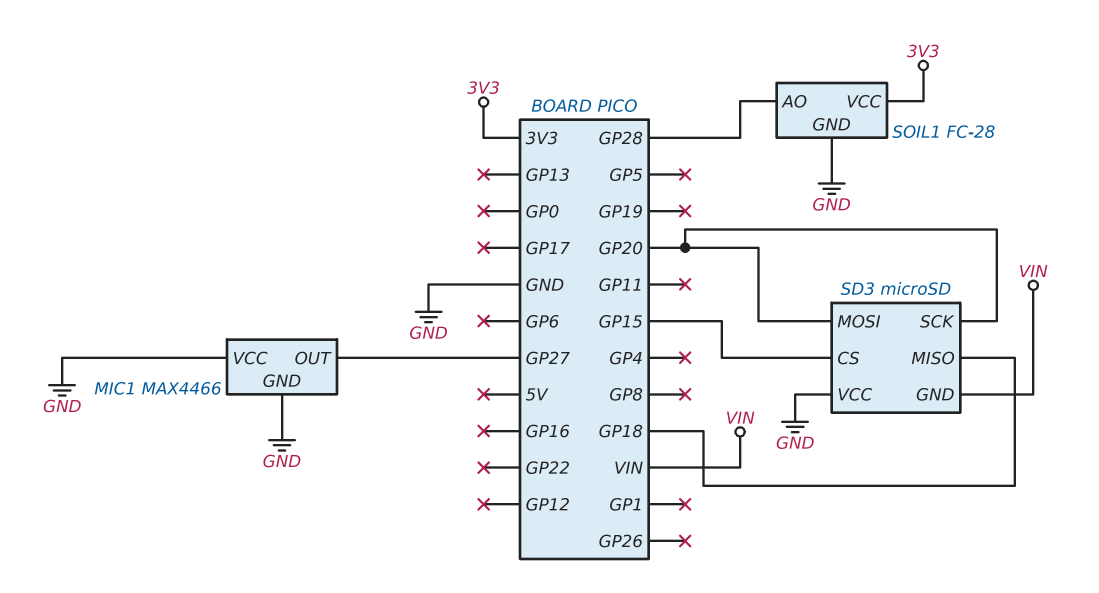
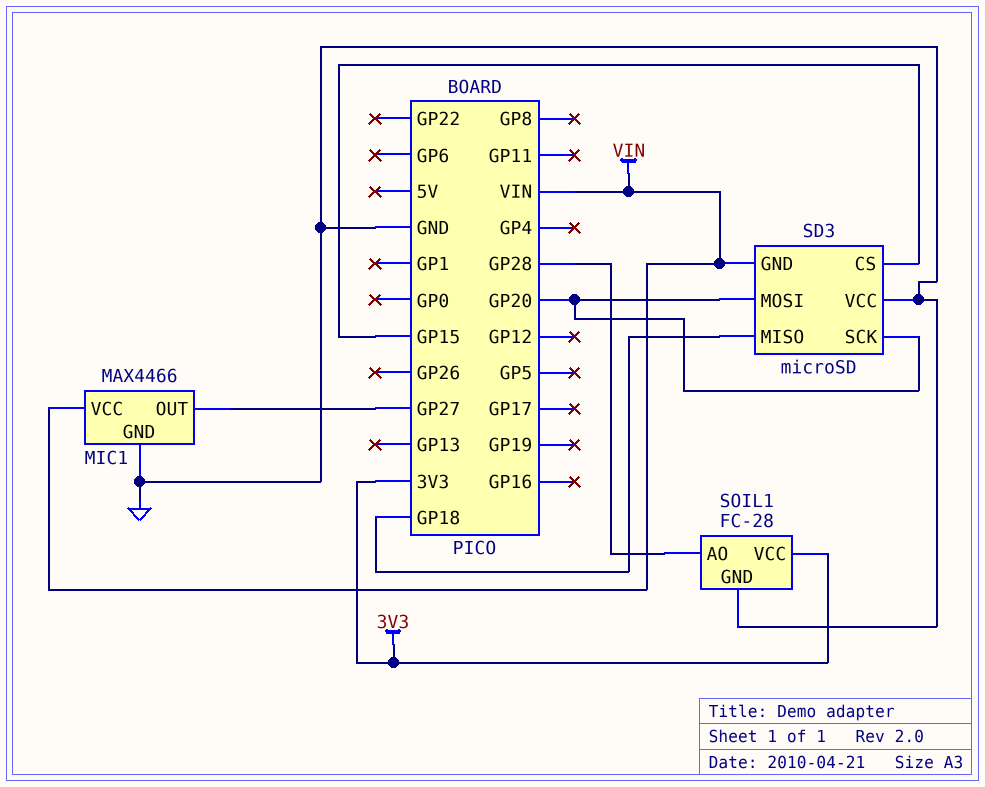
MIC1 pin VCC: GND -> VIN

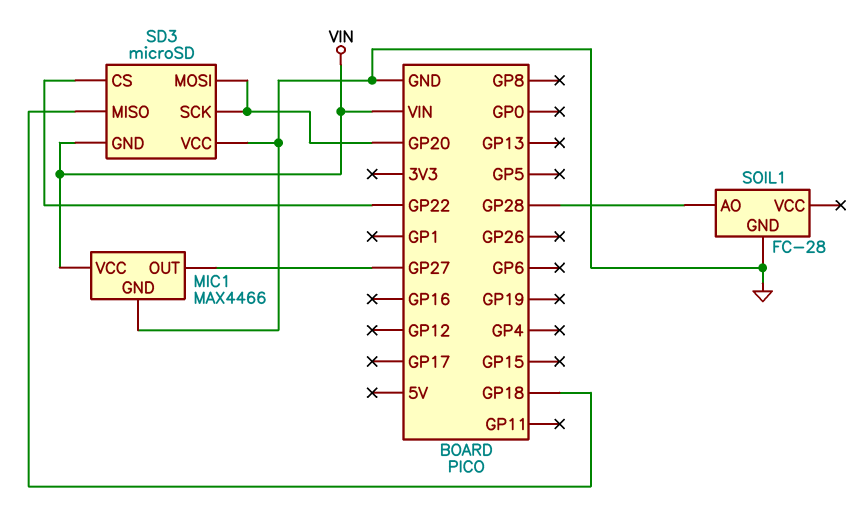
SD3 pin CS: GP15 -> GP22
SOIL1 pin VCC: 3V3 -> none

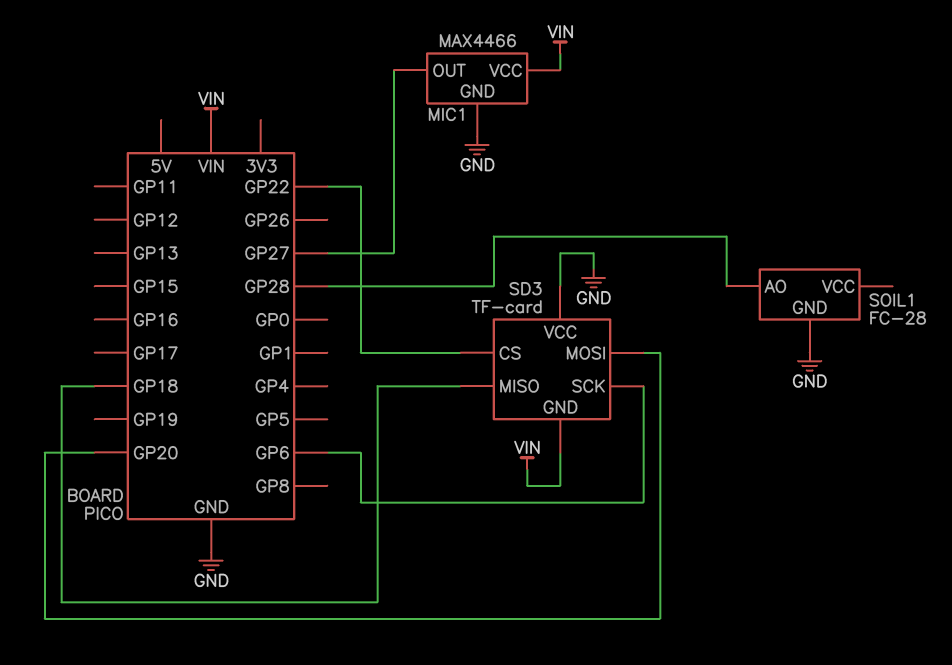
SD3: microSD -> TF-card
SD3 pin SCK: GP20 -> GP6

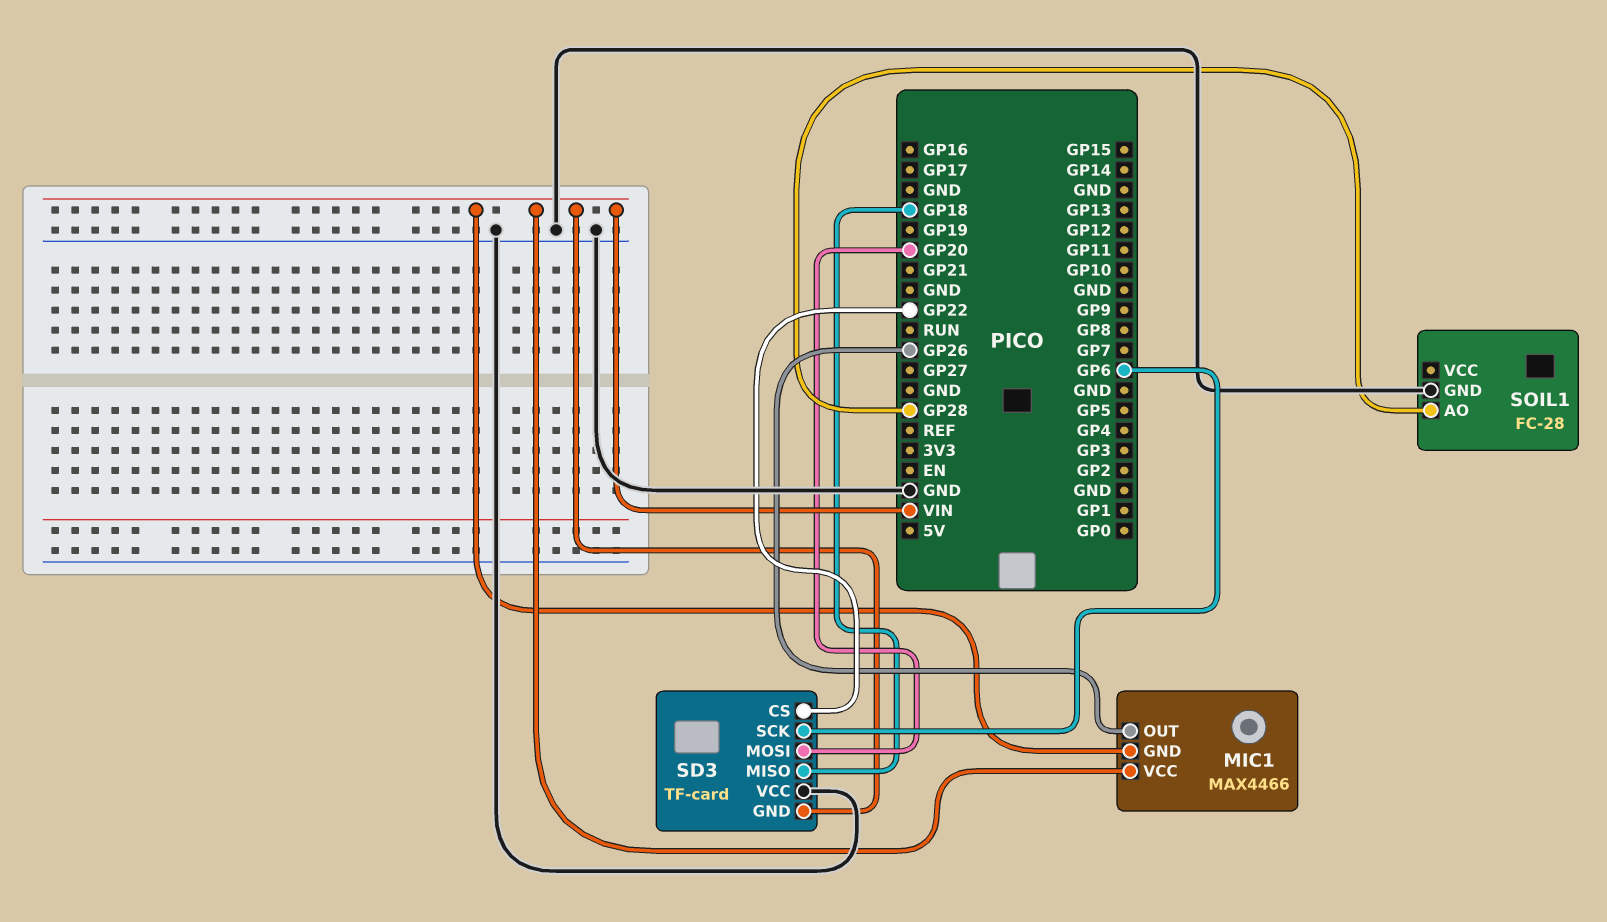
MIC1 pin GND: GND -> VIN
MIC1 pin OUT: GP27 -> GP26

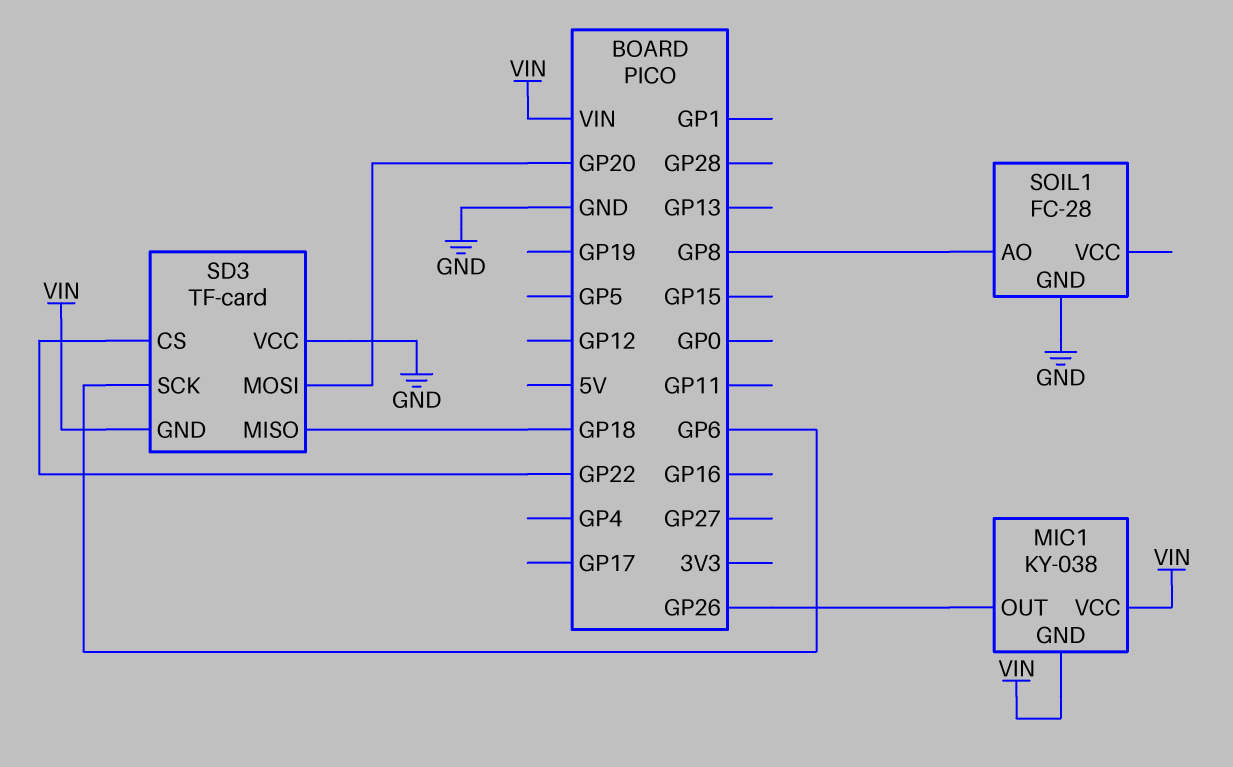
MIC1: MAX4466 -> KY-038
SOIL1 pin AO: GP28 -> GP8

